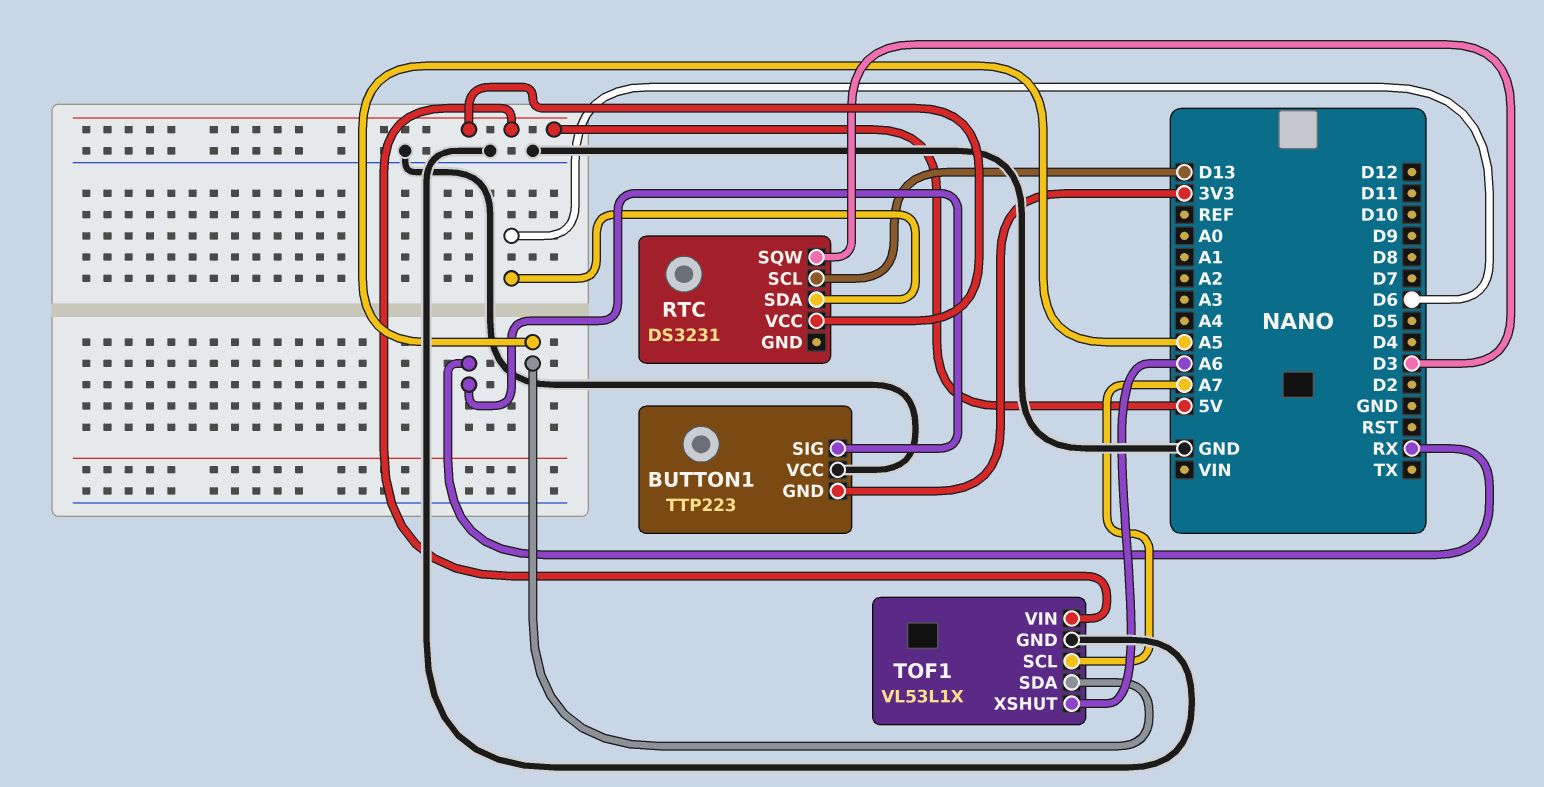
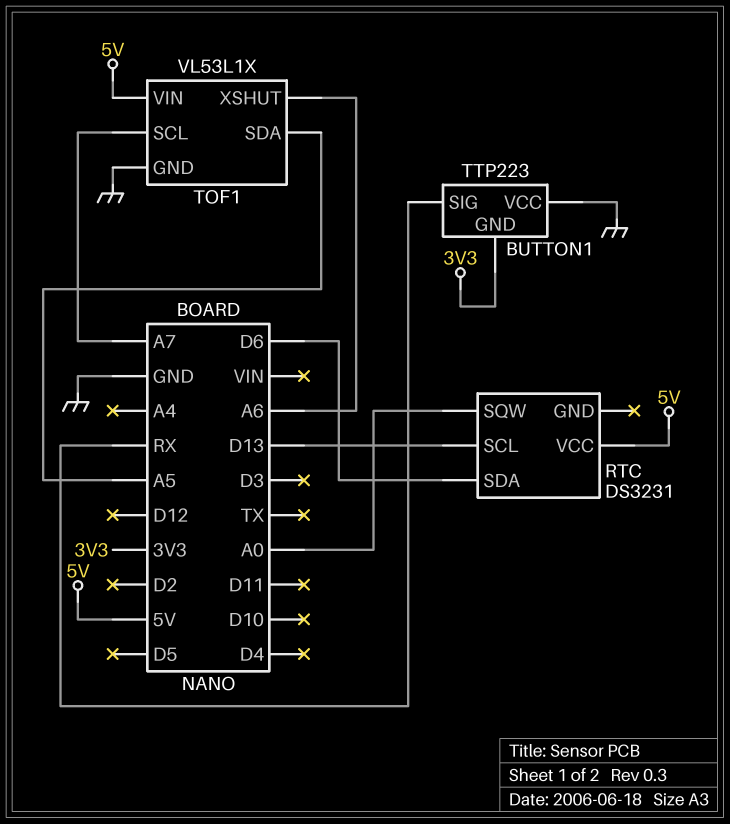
RTC pin SQW: D3 -> A0

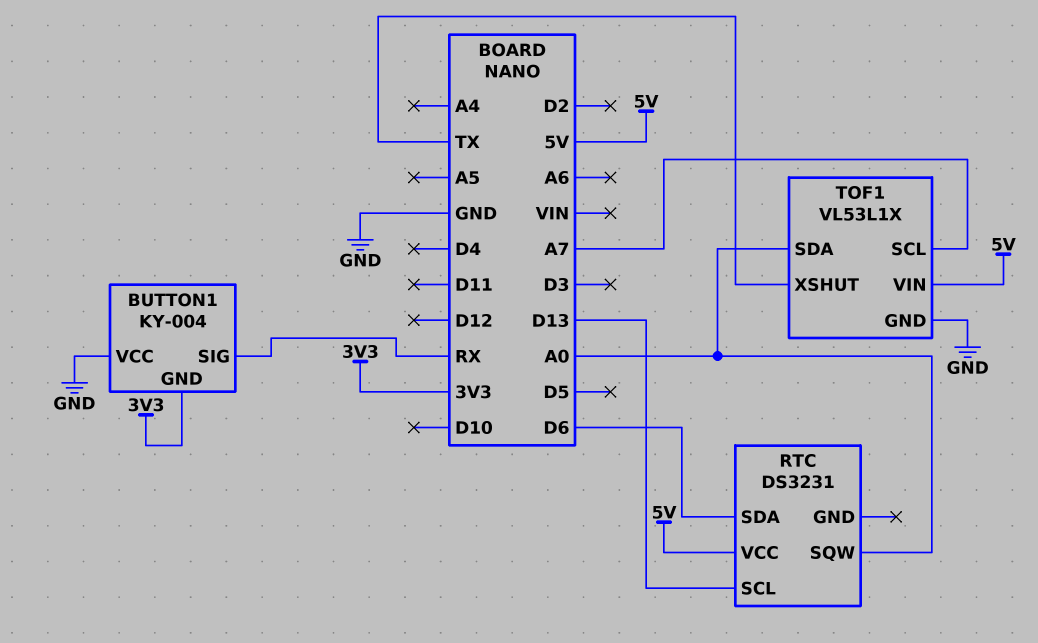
BUTTON1: TTP223 -> KY-004
TOF1 pin SDA: A5 -> A0
TOF1 pin XSHUT: A6 -> TX

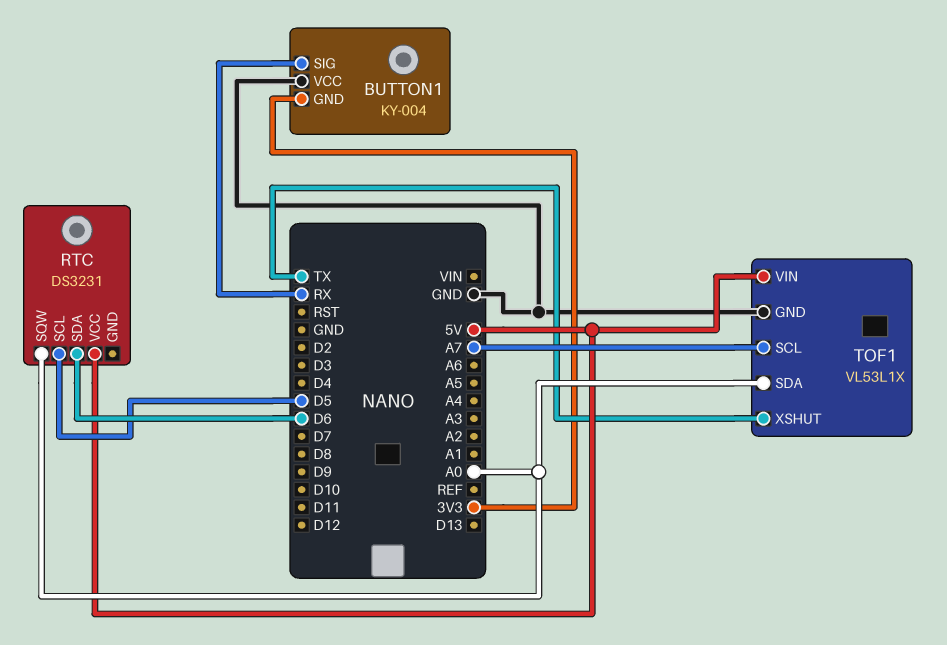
RTC pin SCL: D13 -> D5

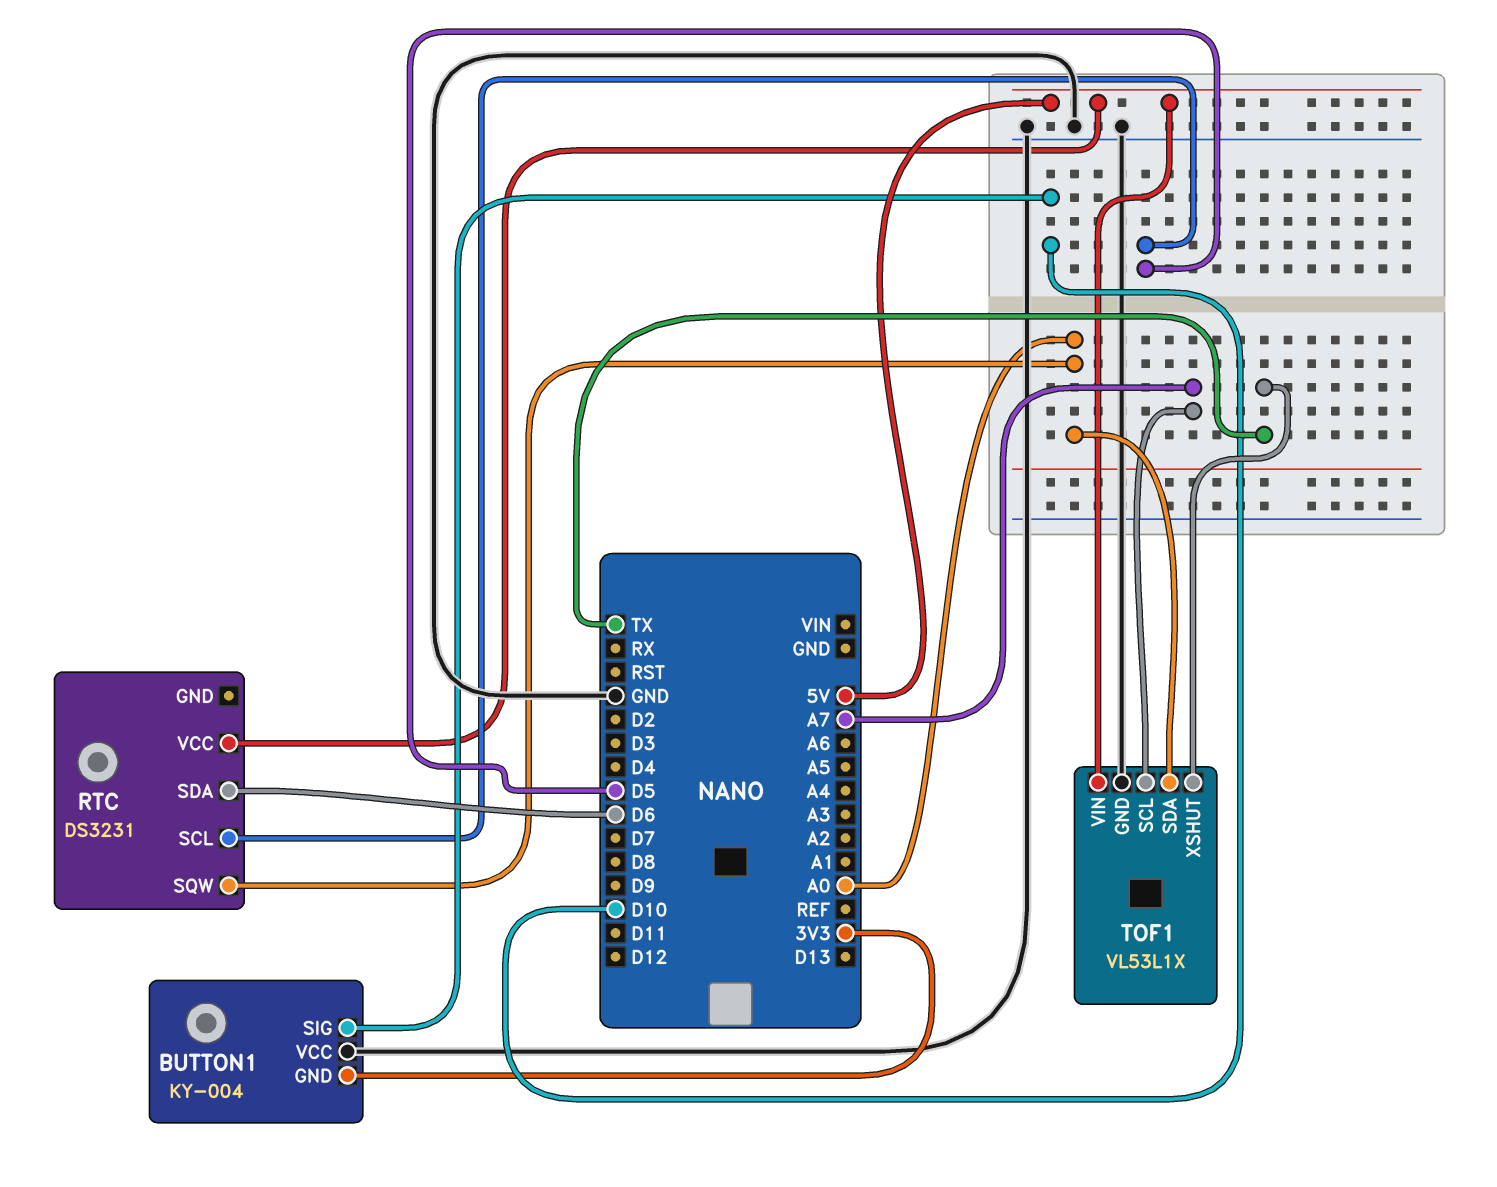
BUTTON1 pin SIG: RX -> D10

